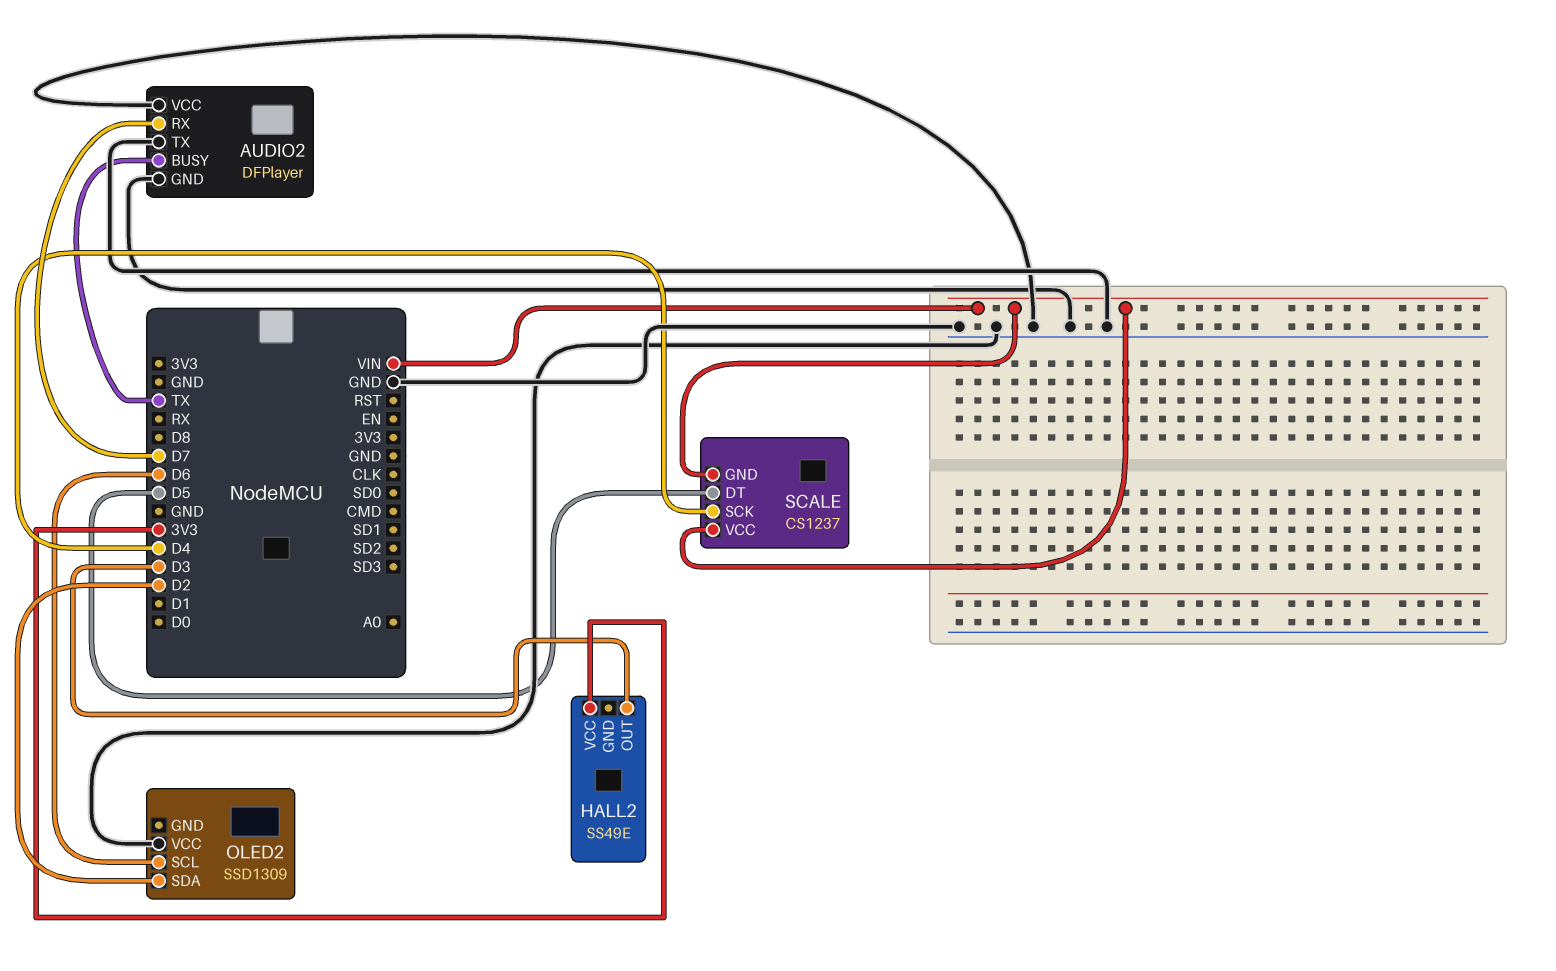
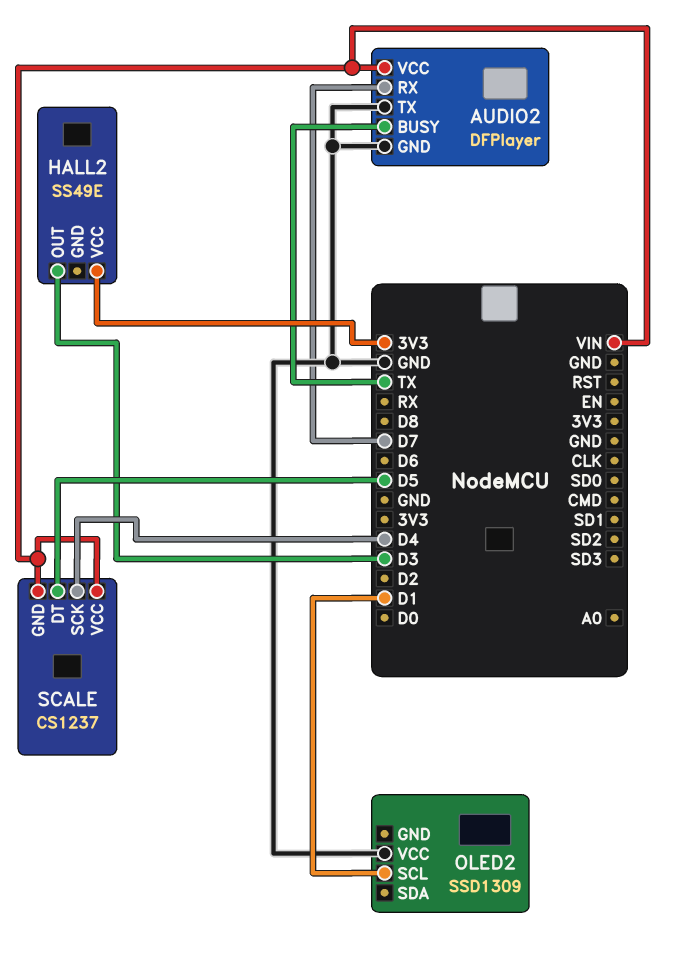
AUDIO2 pin VCC: GND -> VIN
OLED2 pin SCL: D6 -> D1
OLED2 pin SDA: D2 -> none

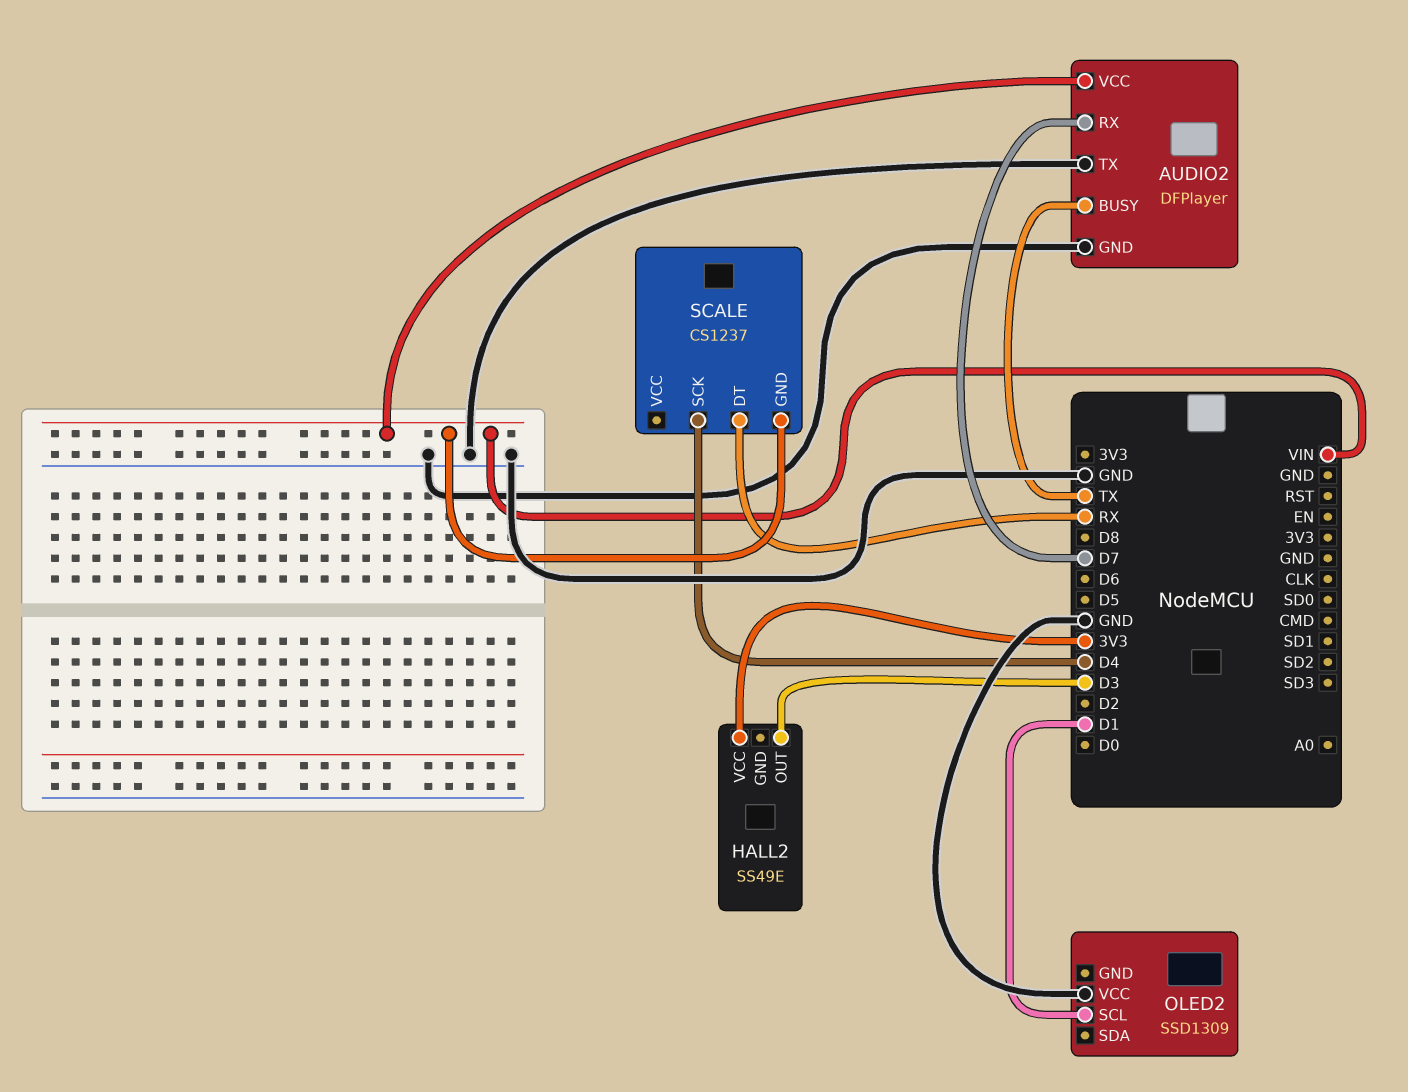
SCALE pin DT: D5 -> RX
SCALE pin VCC: VIN -> none

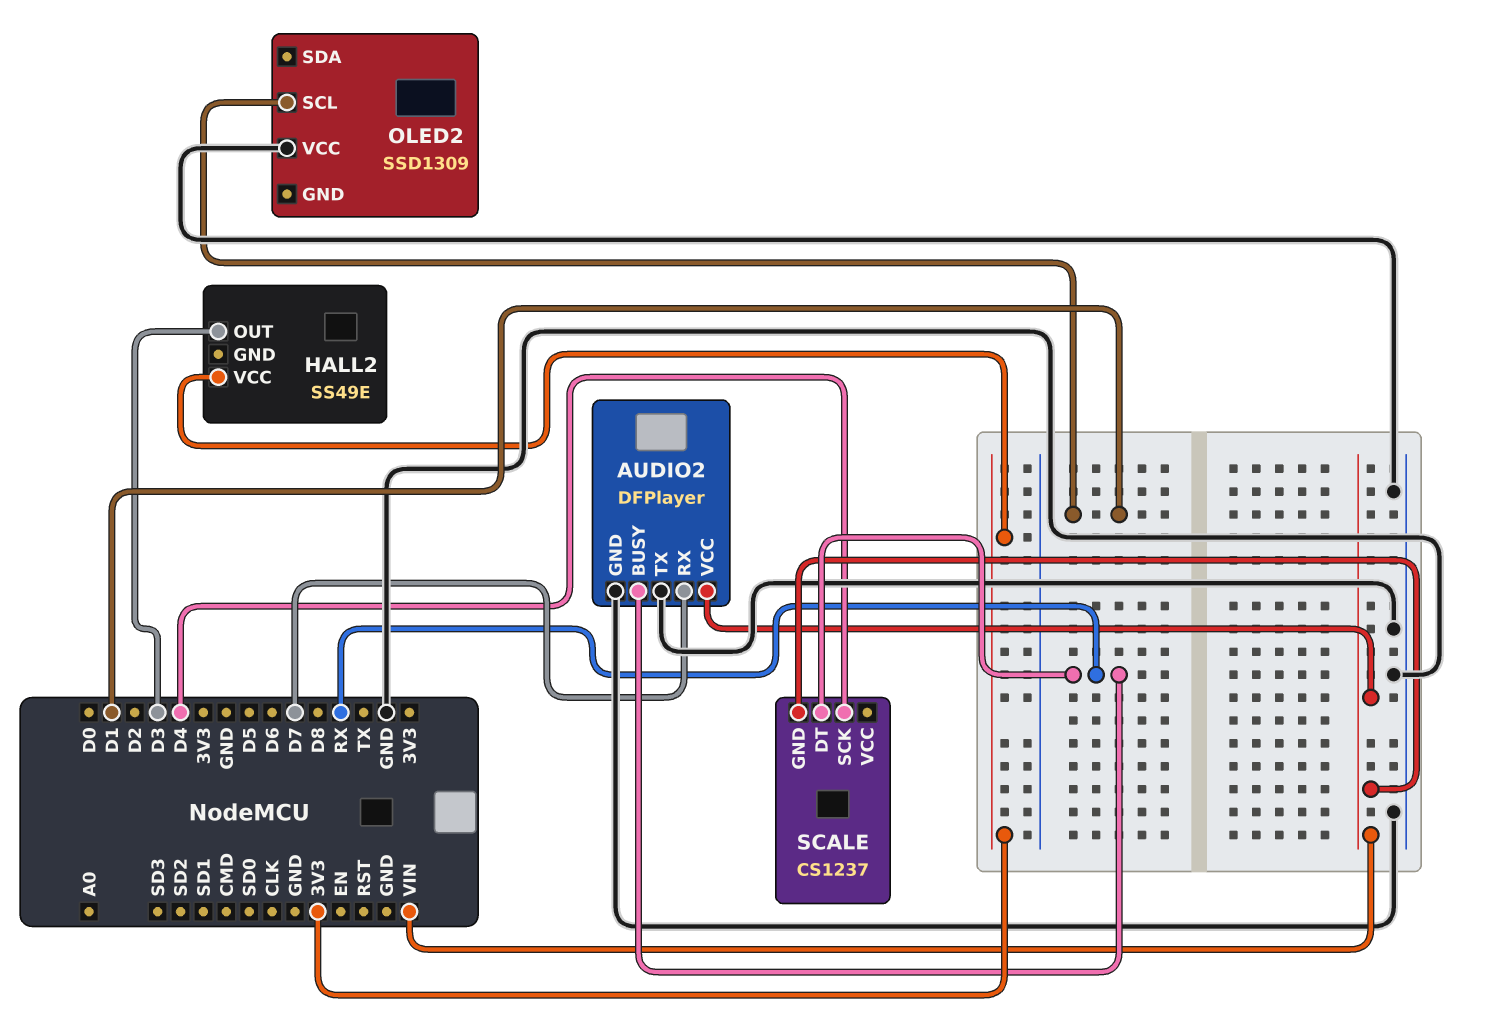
AUDIO2 pin BUSY: TX -> RX

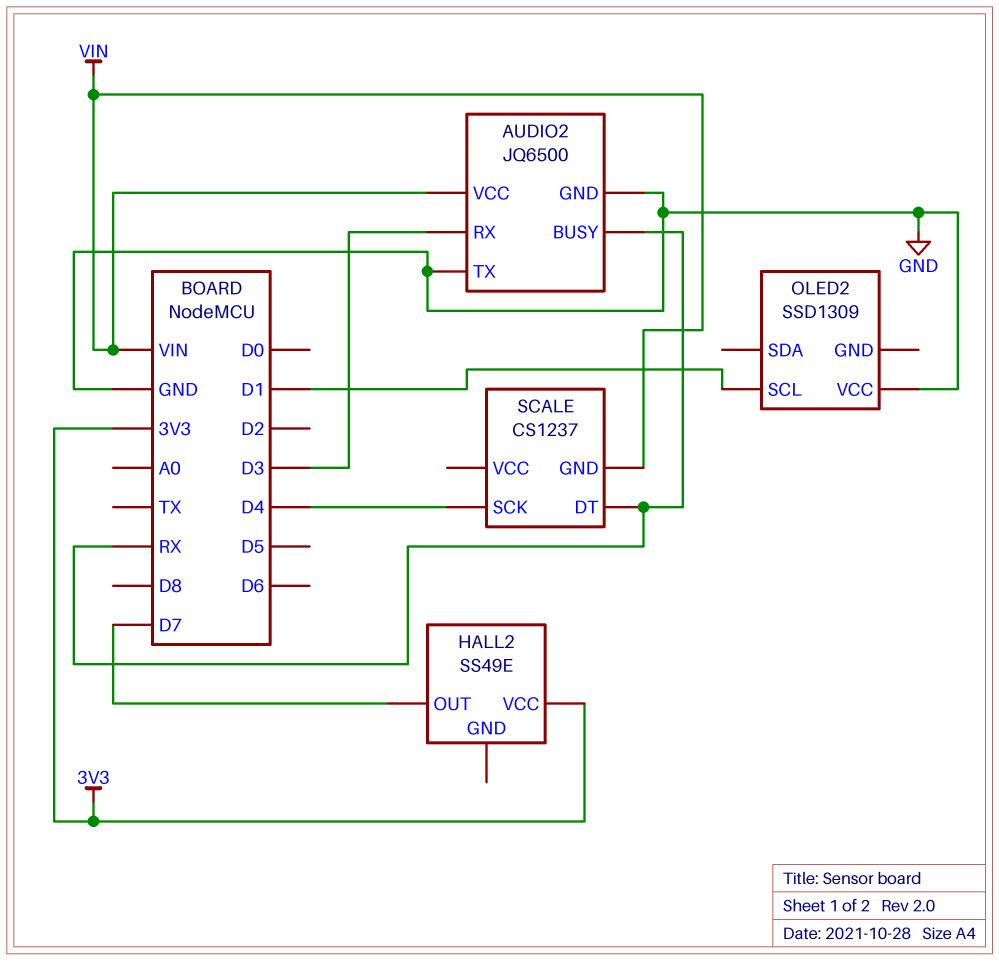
AUDIO2: DFPlayer -> JQ6500
AUDIO2 pin RX: D7 -> D3
HALL2 pin OUT: D3 -> D7

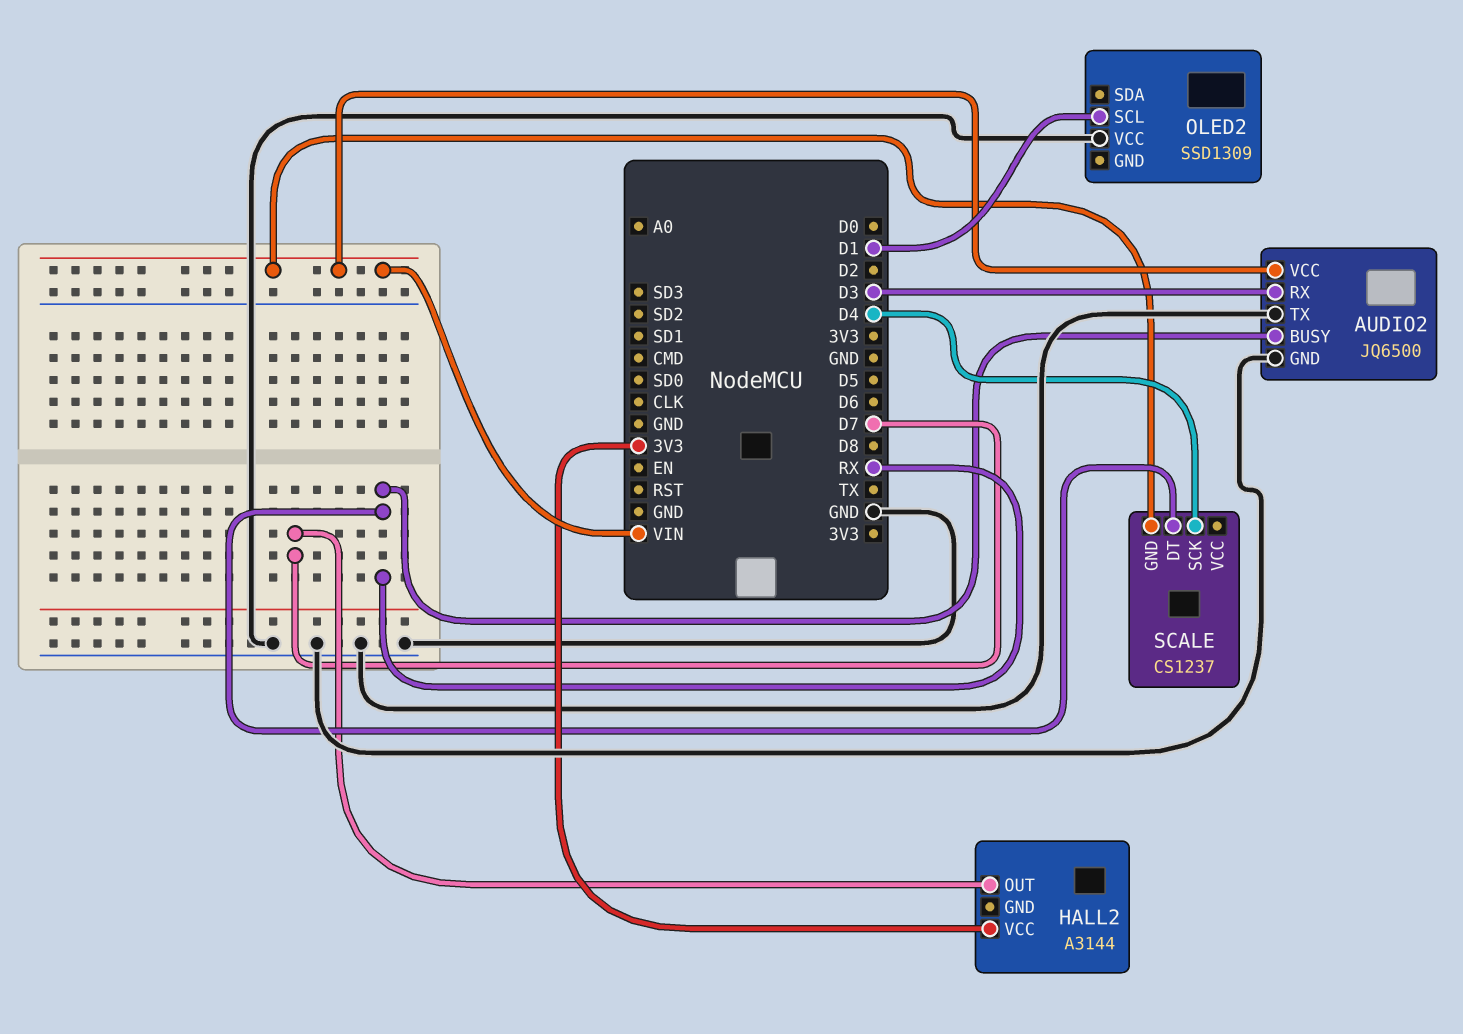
HALL2: SS49E -> A3144

